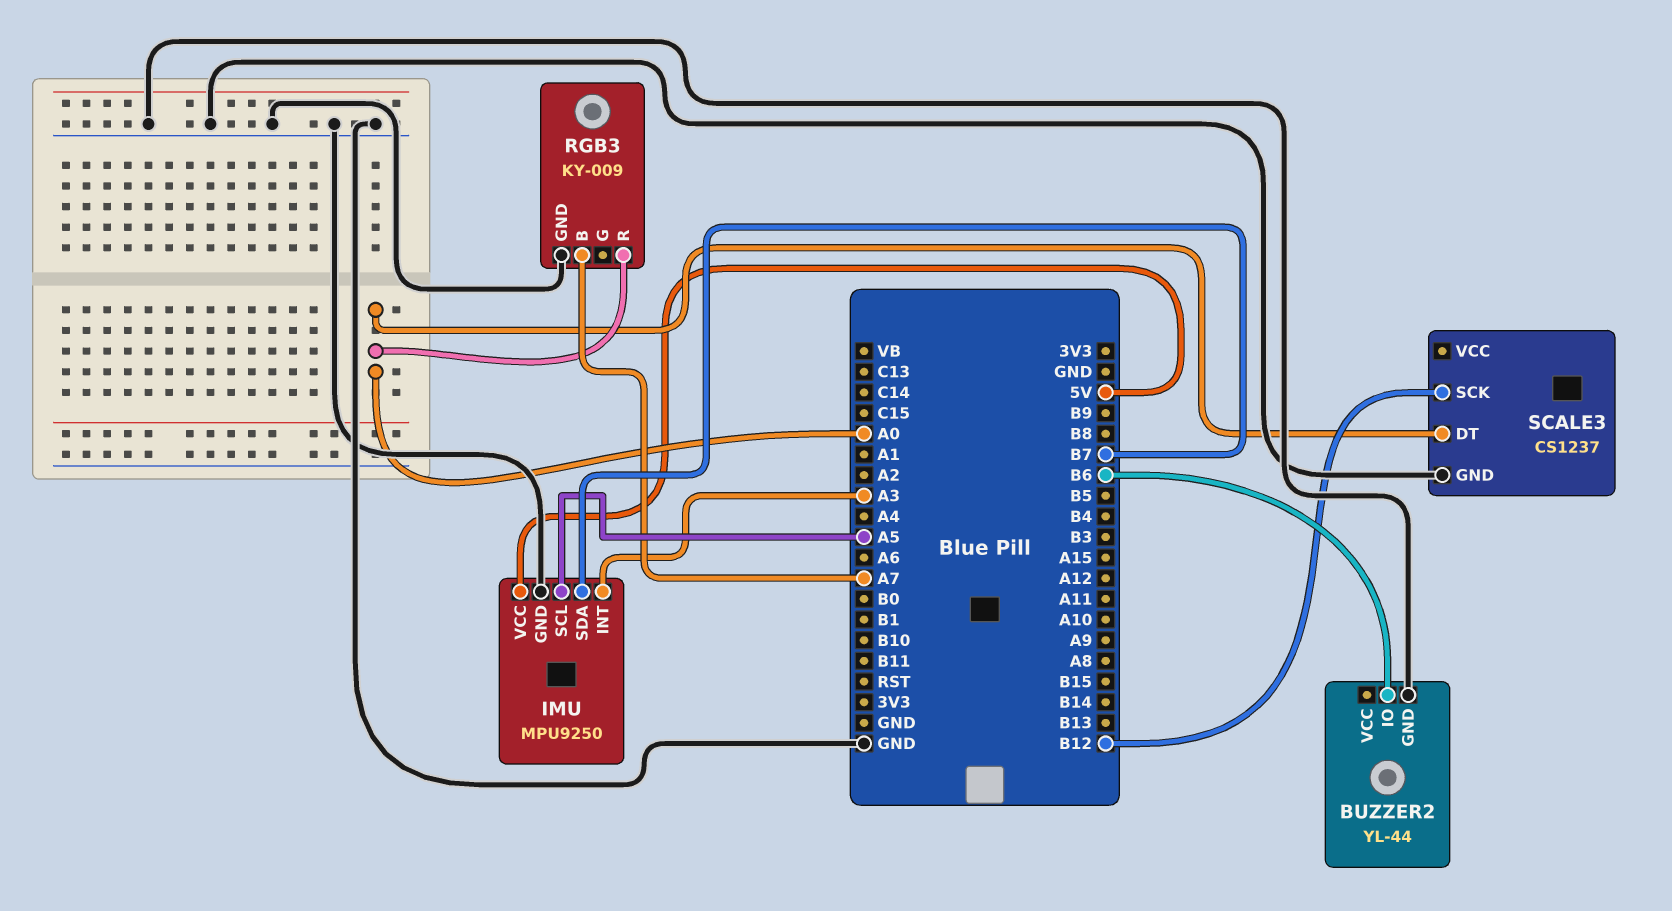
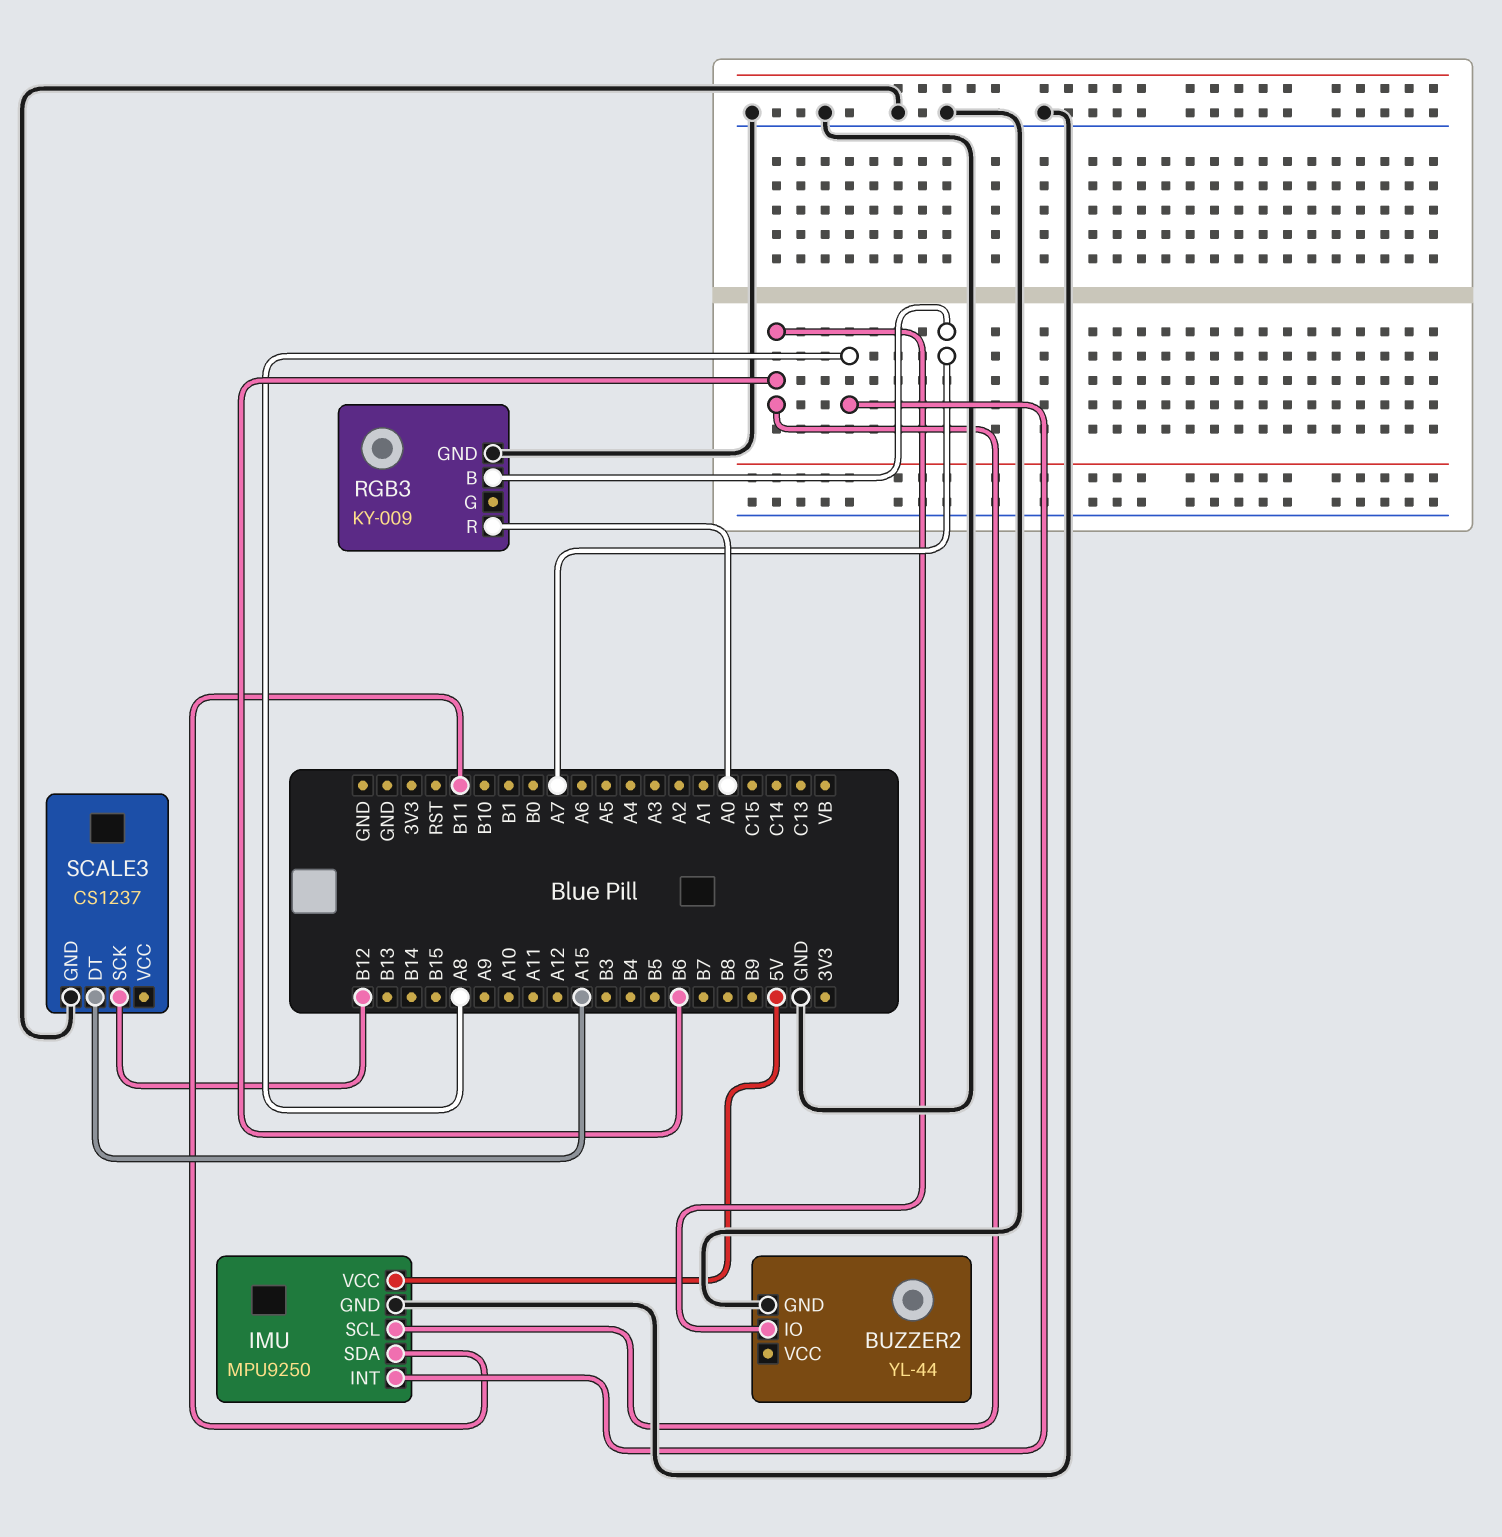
IMU pin INT: A3 -> A8
IMU pin SCL: A5 -> B6
IMU pin SDA: B7 -> B11
SCALE3 pin DT: A0 -> A15

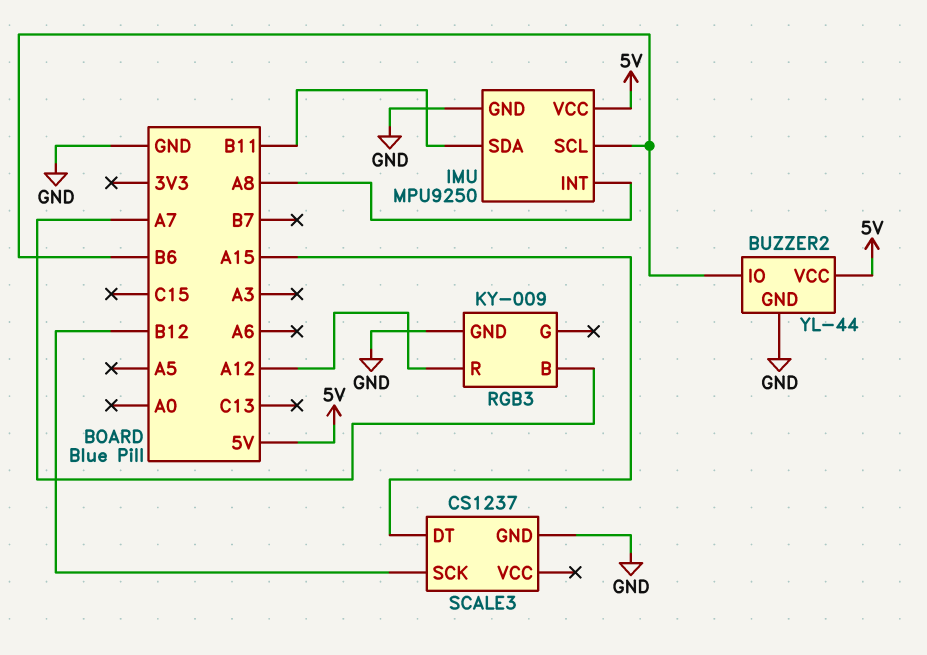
BUZZER2 pin VCC: none -> 5V
RGB3 pin R: A0 -> A12

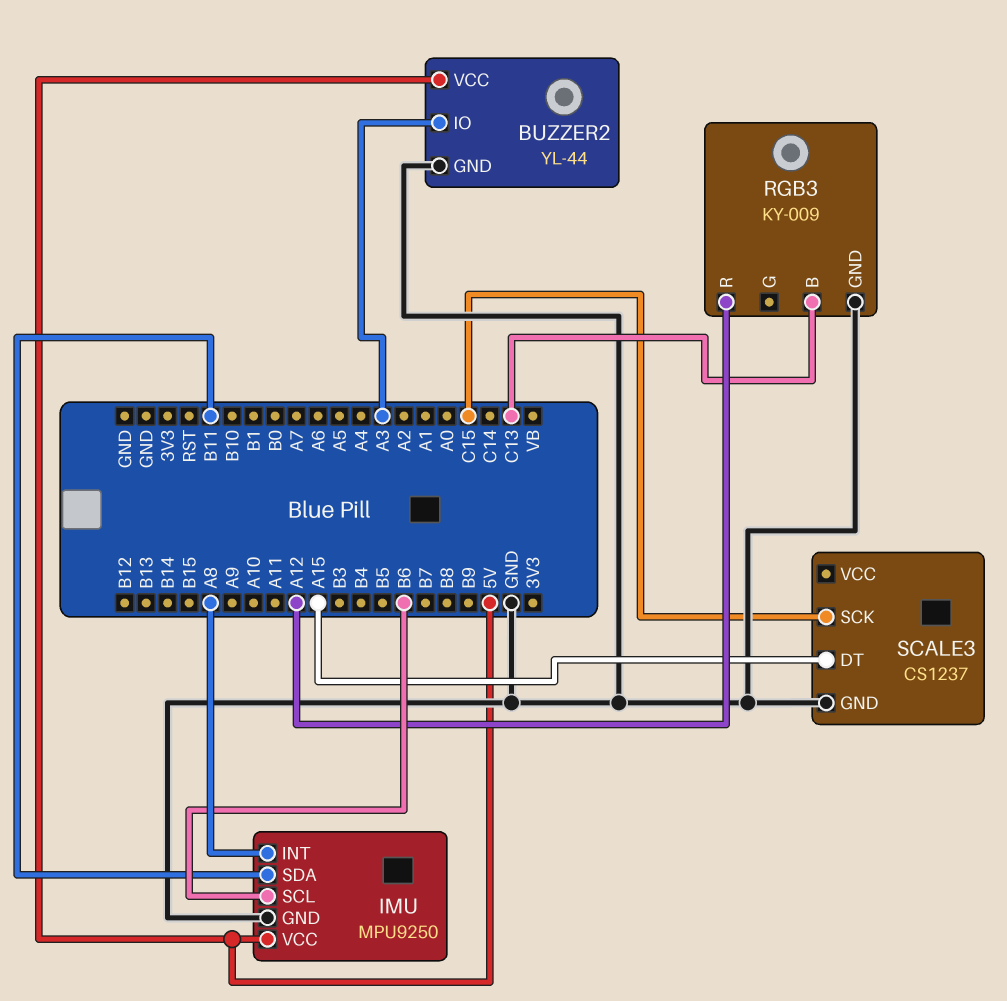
BUZZER2 pin IO: B6 -> A3
RGB3 pin B: A7 -> C13
SCALE3 pin SCK: B12 -> C15

